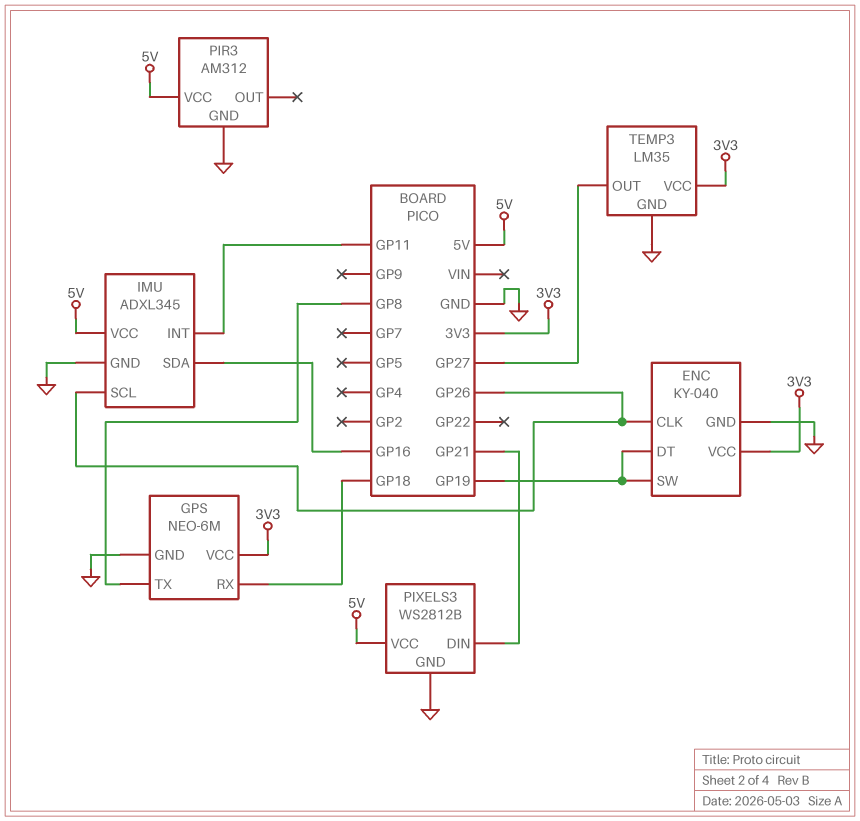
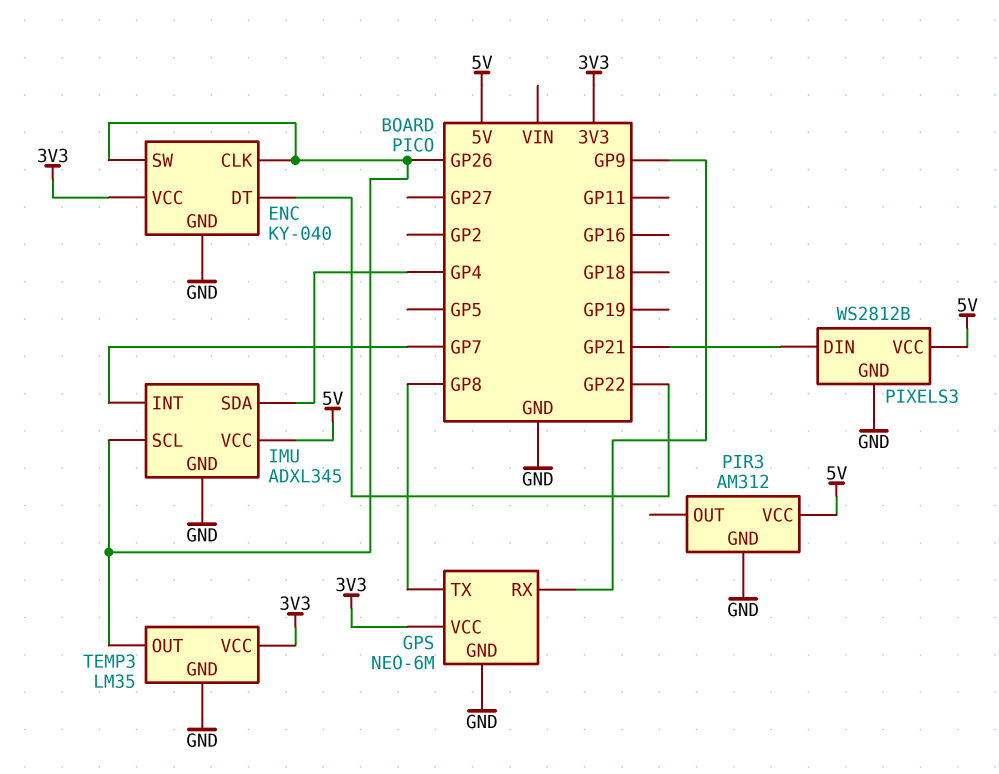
ENC pin DT: GP19 -> GP22
ENC pin SW: GP19 -> GP26
GPS pin RX: GP18 -> GP9
IMU pin INT: GP11 -> GP7
IMU pin SDA: GP16 -> GP4
TEMP3 pin OUT: GP27 -> GP26

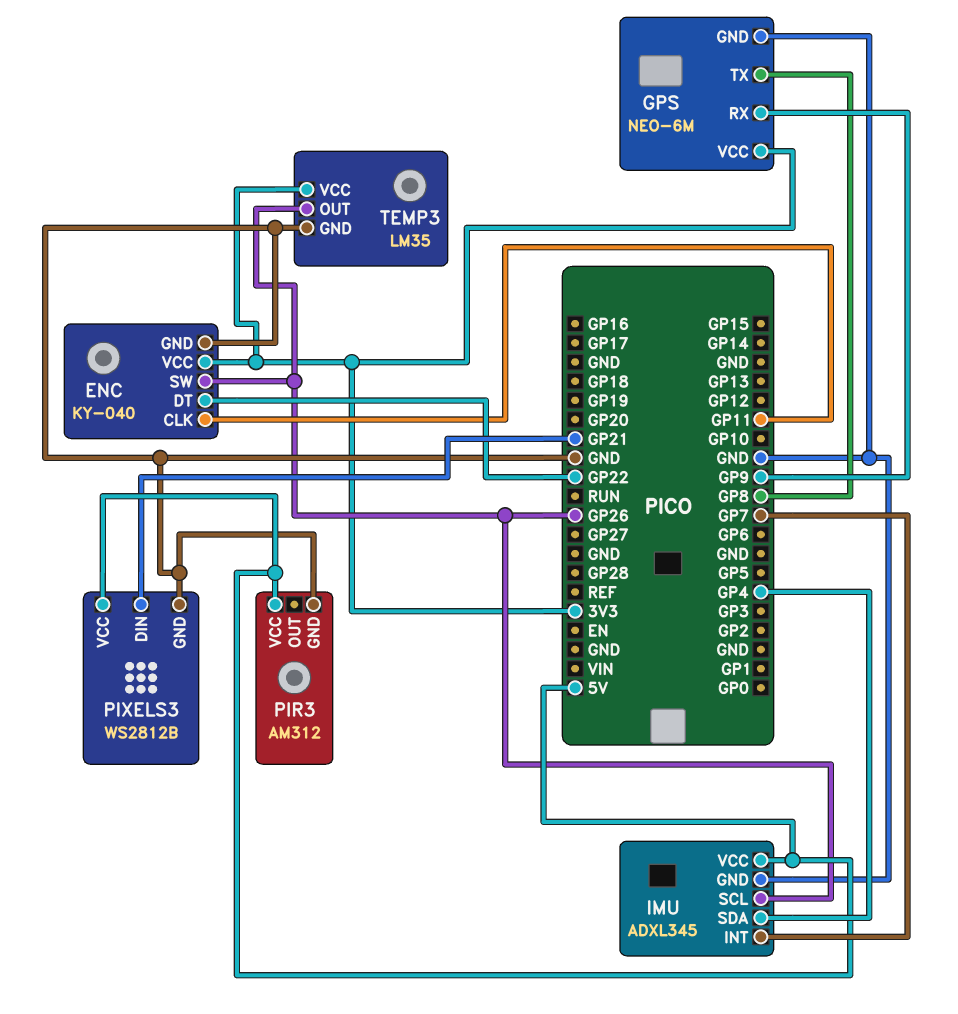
ENC pin CLK: GP26 -> GP11

